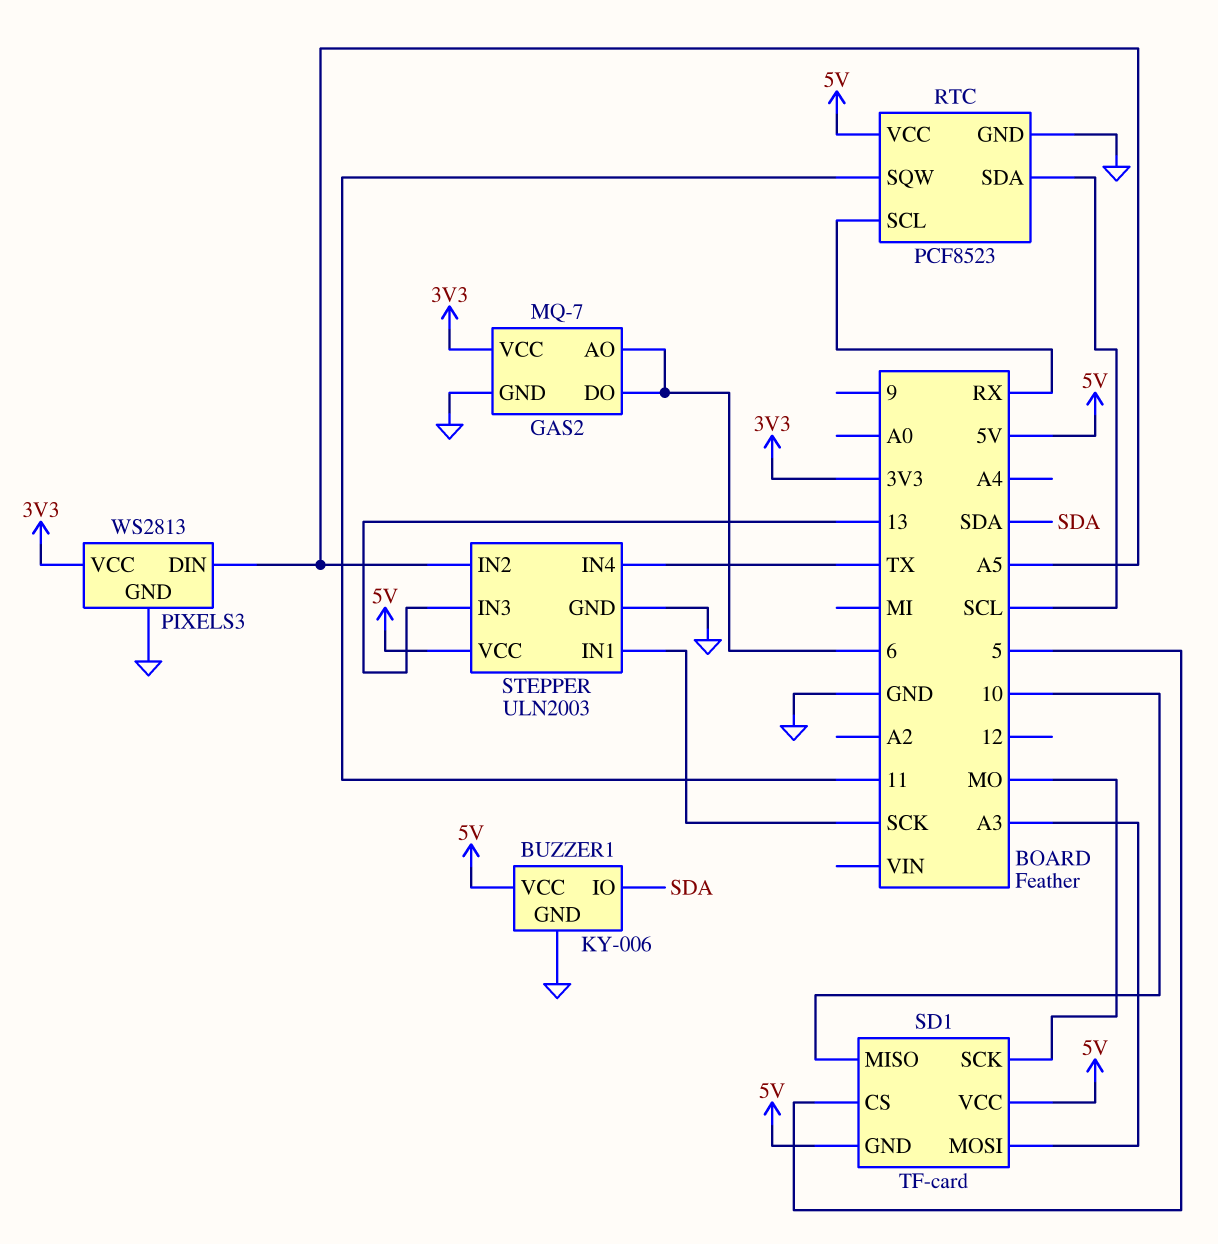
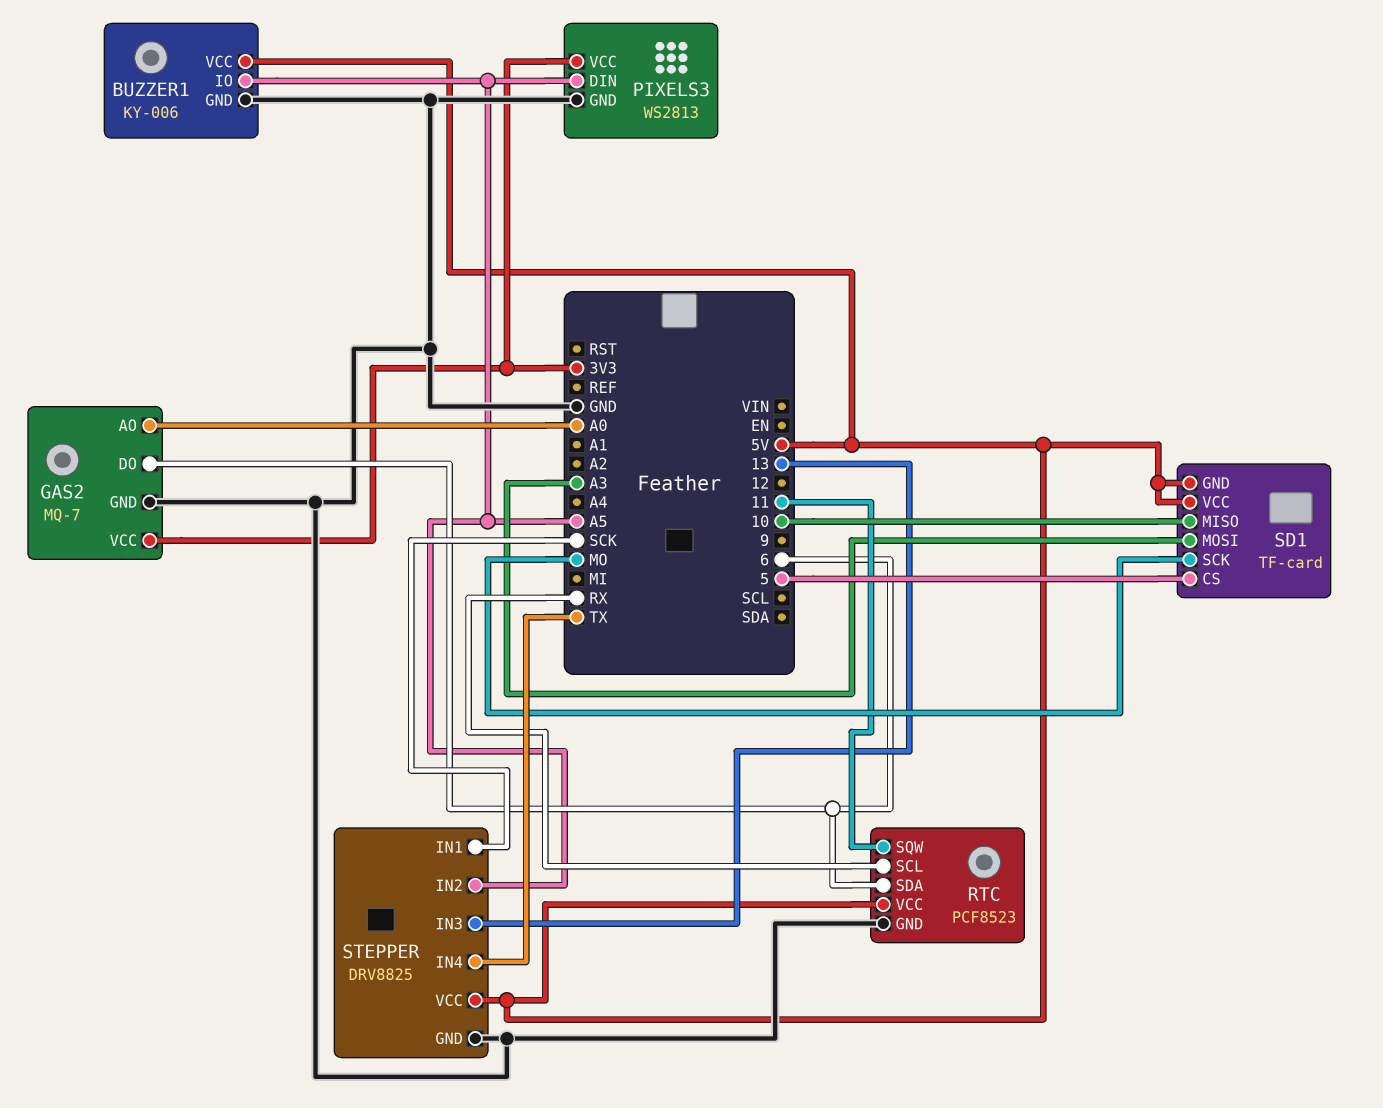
BUZZER1 pin IO: SDA -> A5
GAS2 pin AO: 6 -> A0
RTC pin SDA: SCL -> 6
STEPPER: ULN2003 -> DRV8825

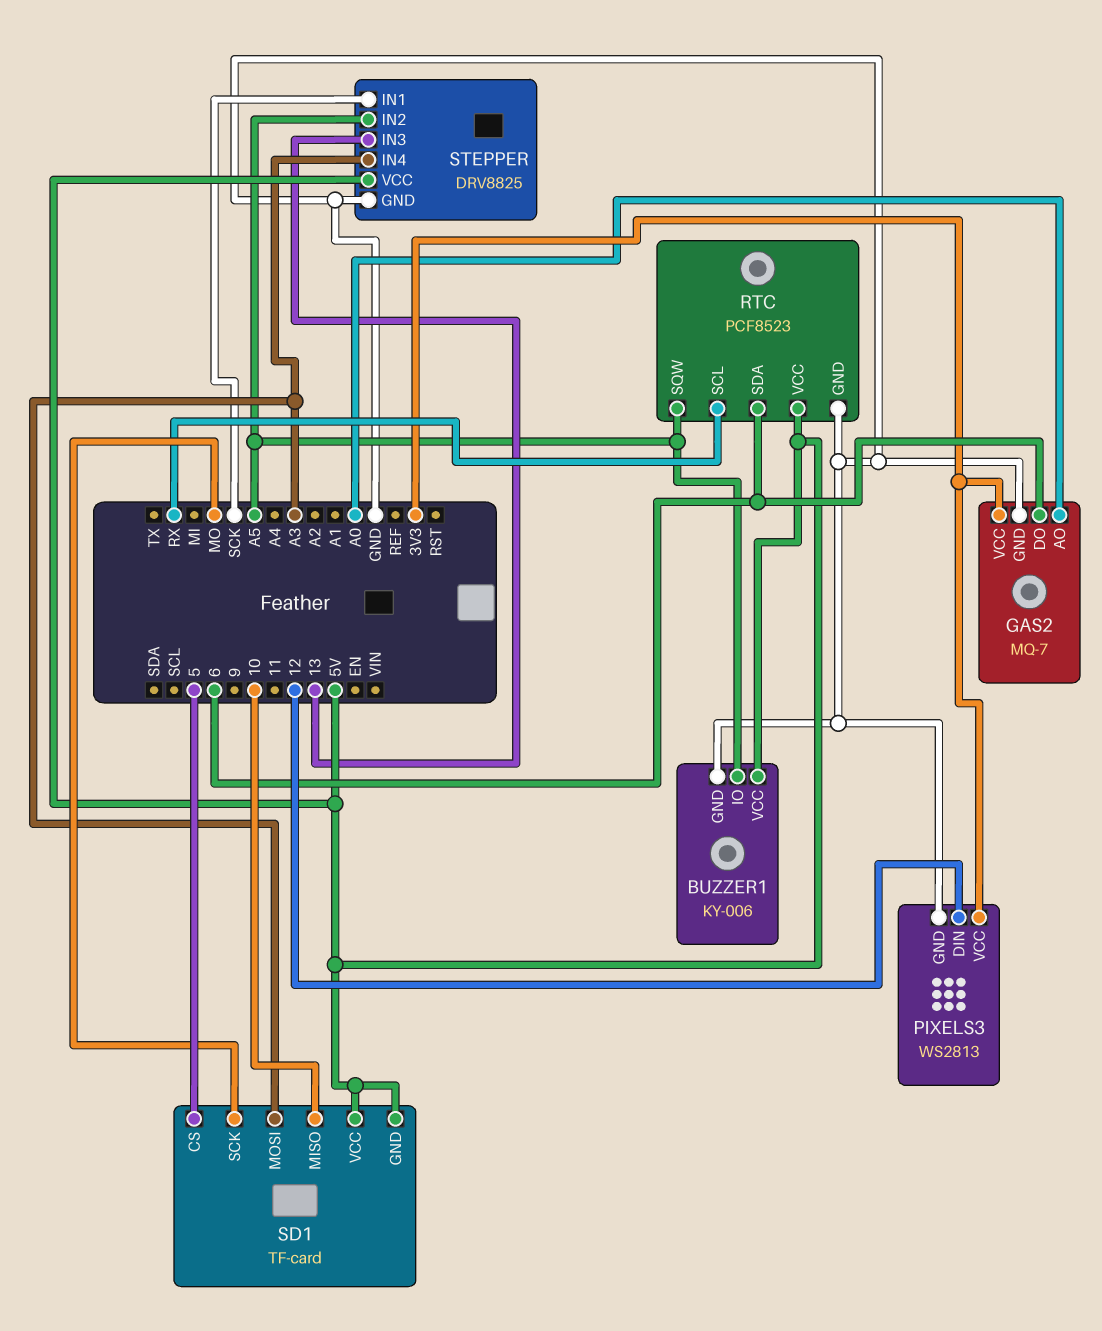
PIXELS3 pin DIN: A5 -> 12
RTC pin SQW: 11 -> A5
STEPPER pin IN4: TX -> A3

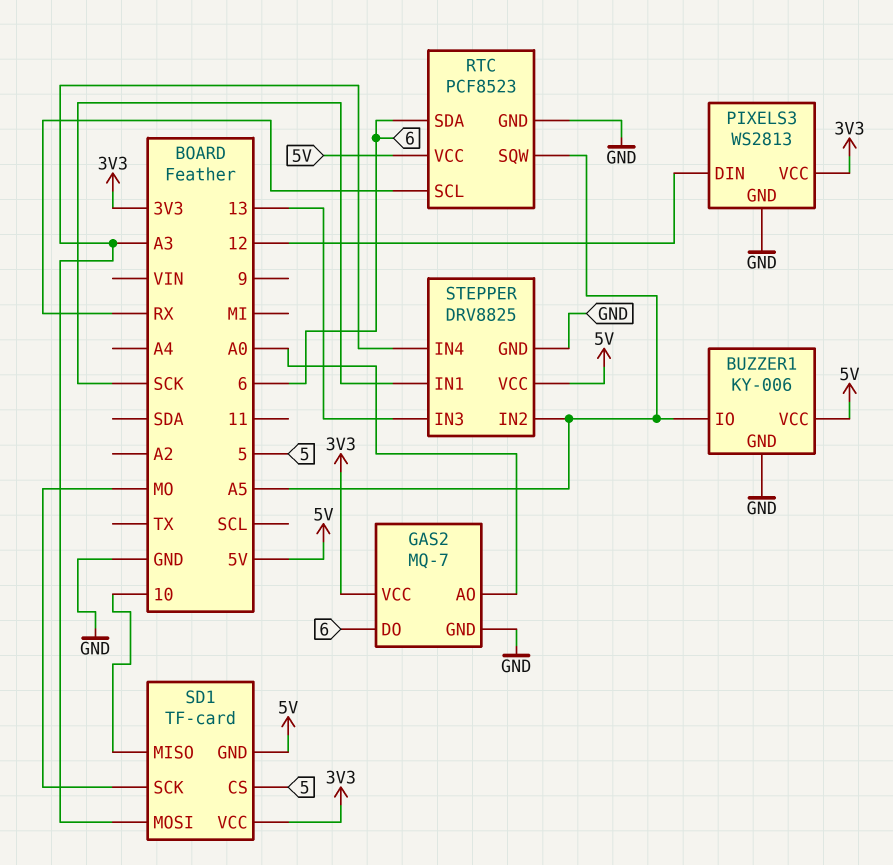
SD1 pin VCC: 5V -> 3V3

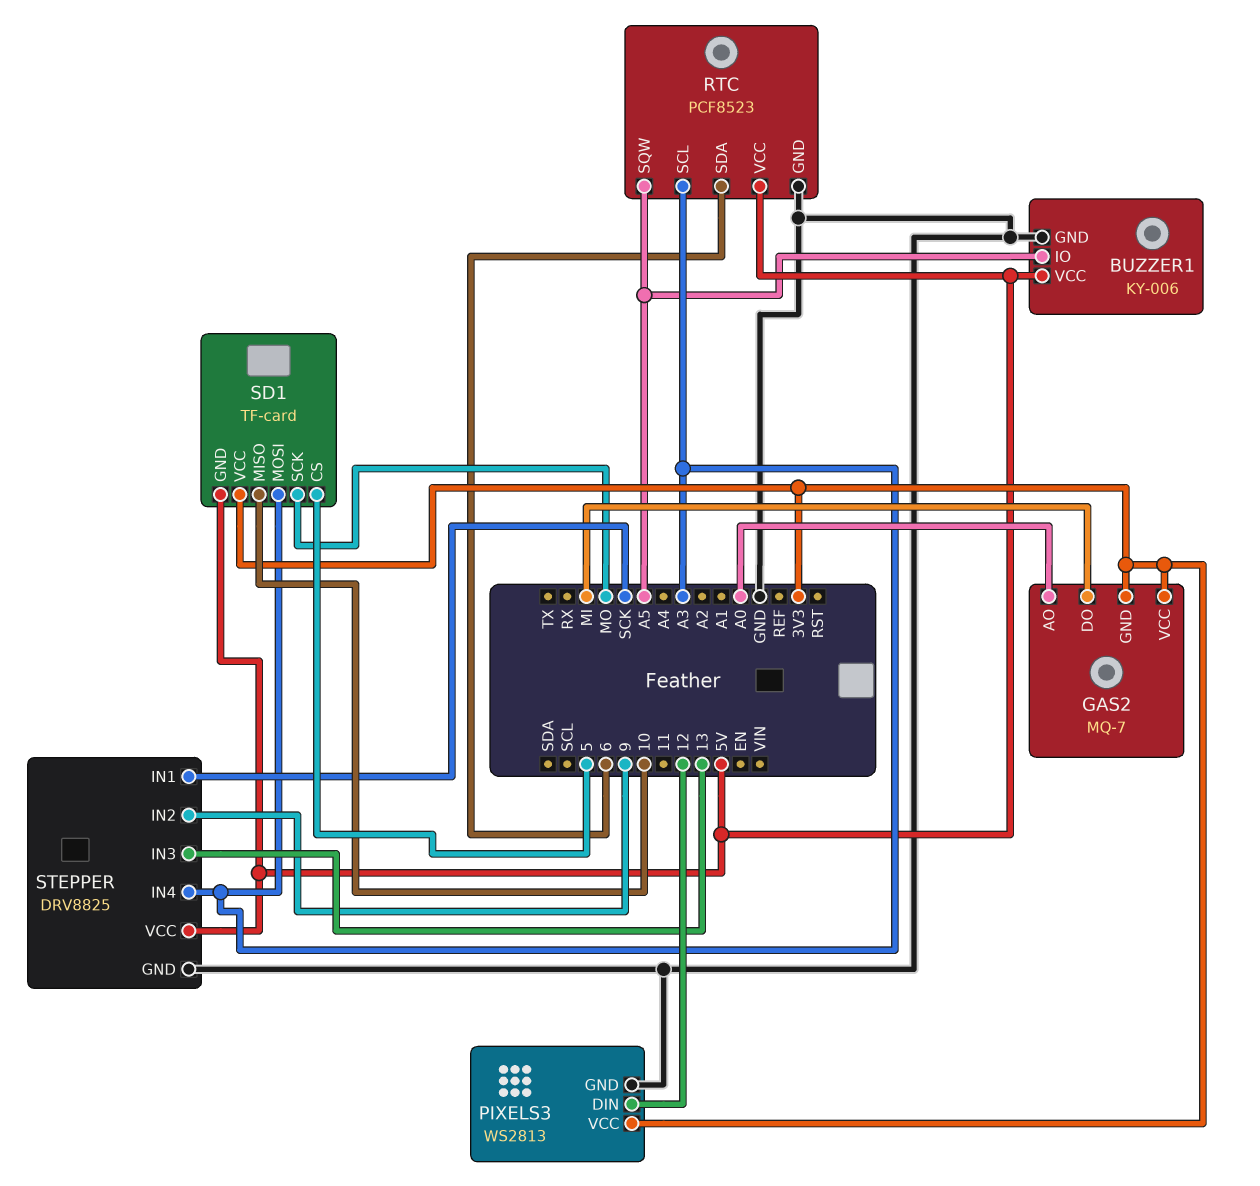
GAS2 pin DO: 6 -> MI
GAS2 pin GND: GND -> 3V3
RTC pin SCL: RX -> A3
STEPPER pin IN2: A5 -> 9

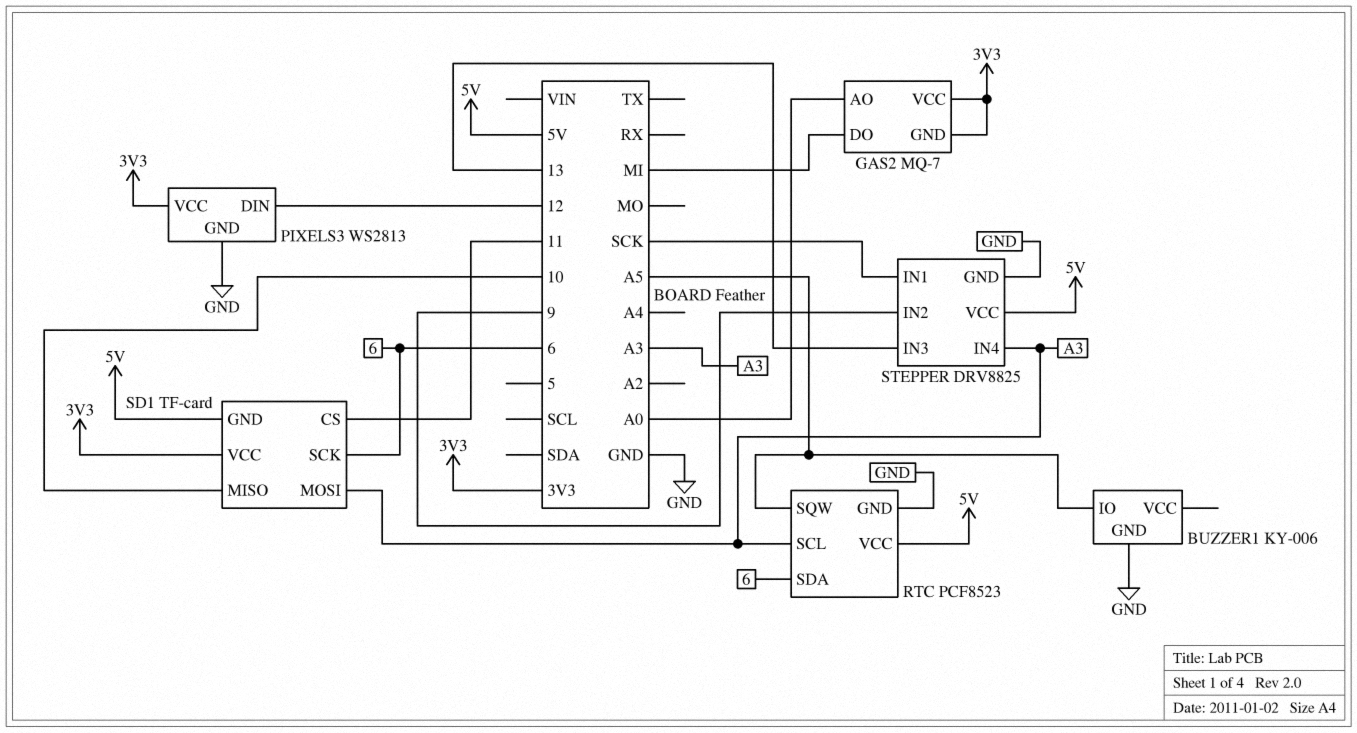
BUZZER1 pin VCC: 5V -> none
SD1 pin CS: 5 -> 11
SD1 pin SCK: MO -> 6

